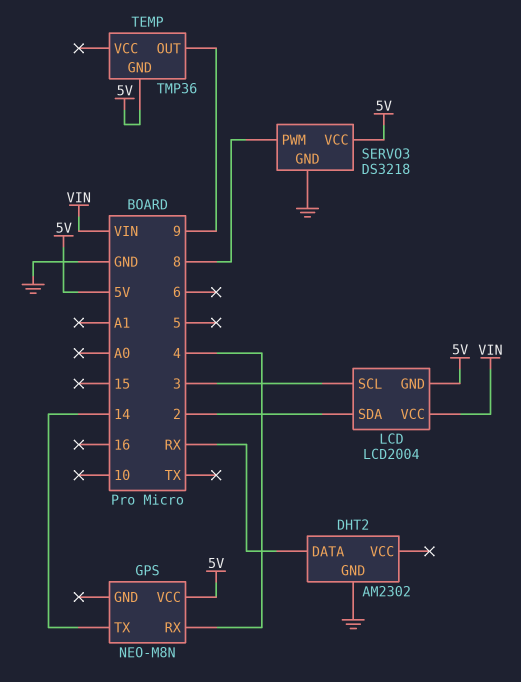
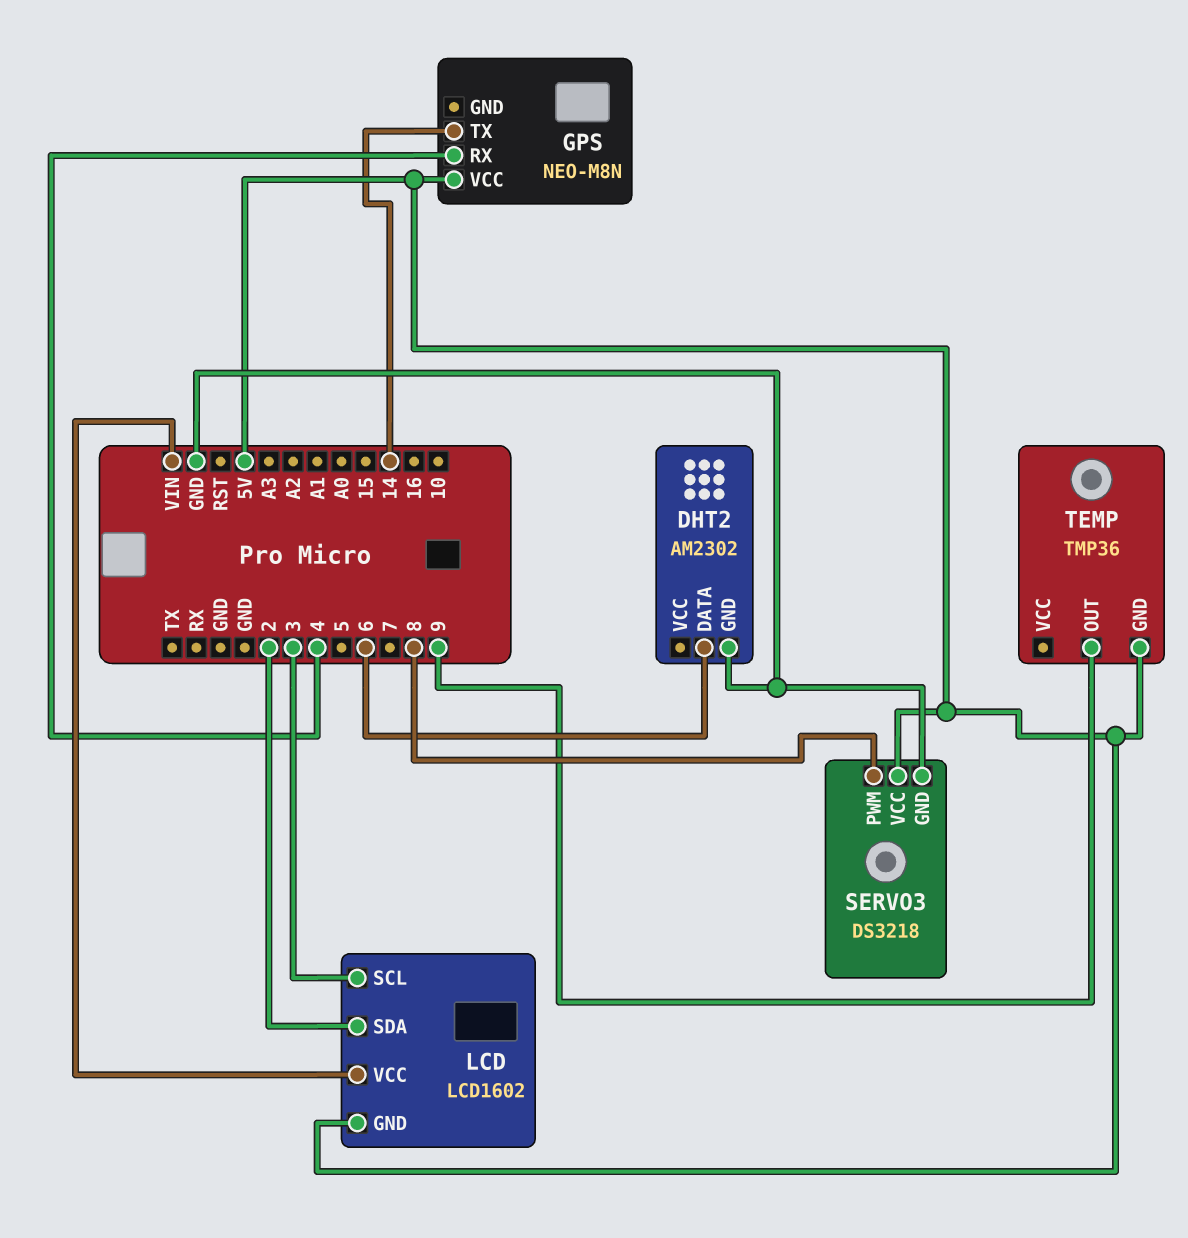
DHT2 pin DATA: RX -> 6
LCD: LCD2004 -> LCD1602

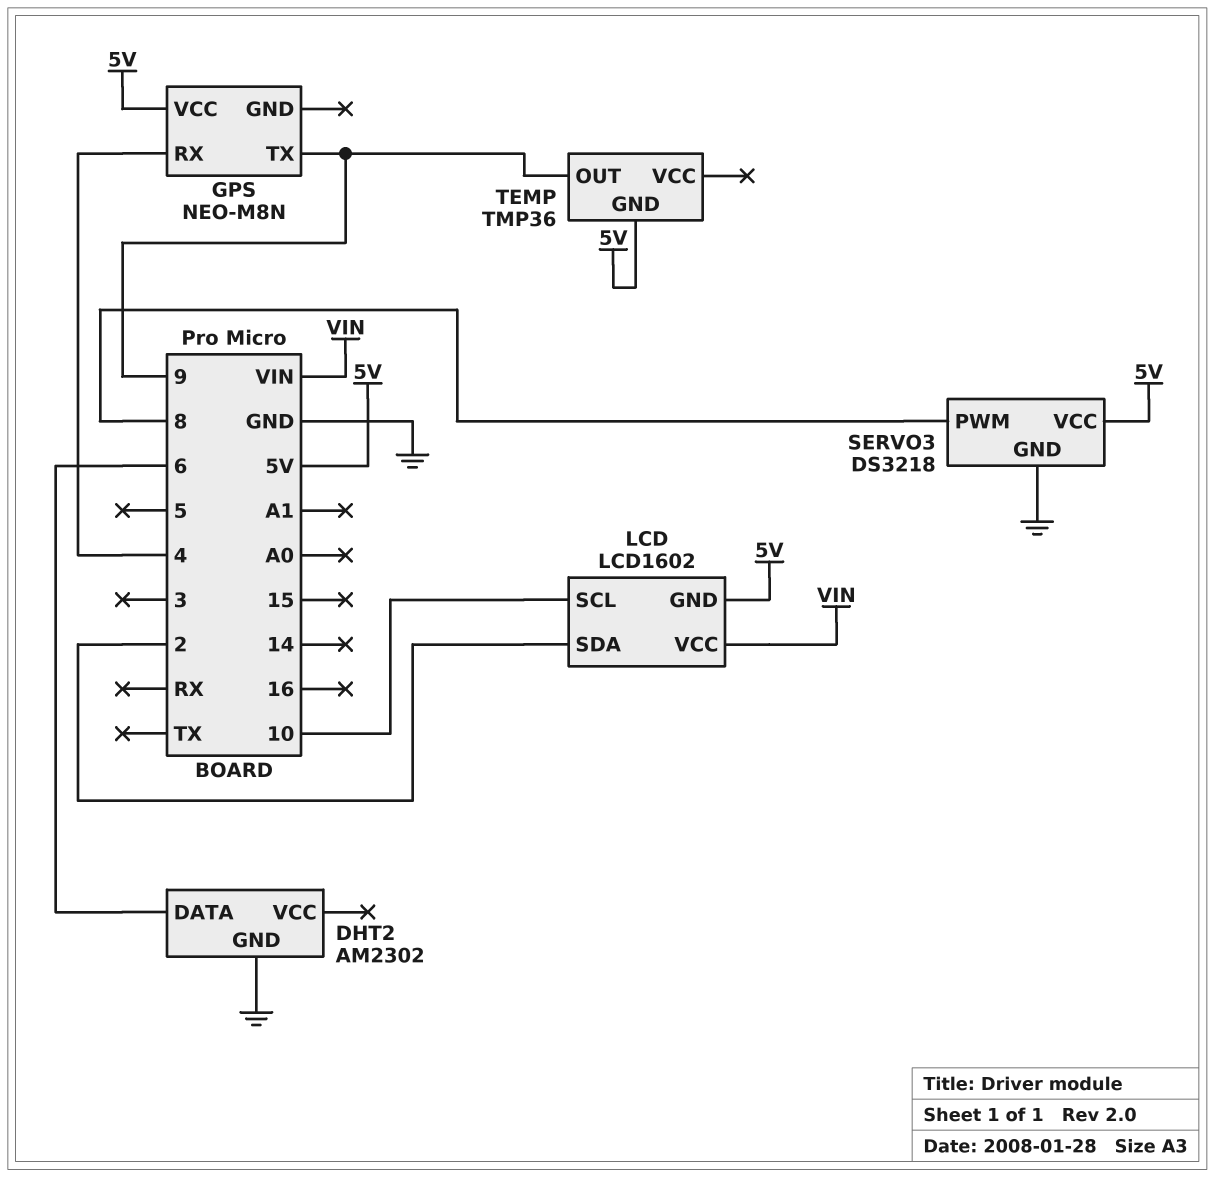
GPS pin TX: 14 -> 9
LCD pin SCL: 3 -> 10

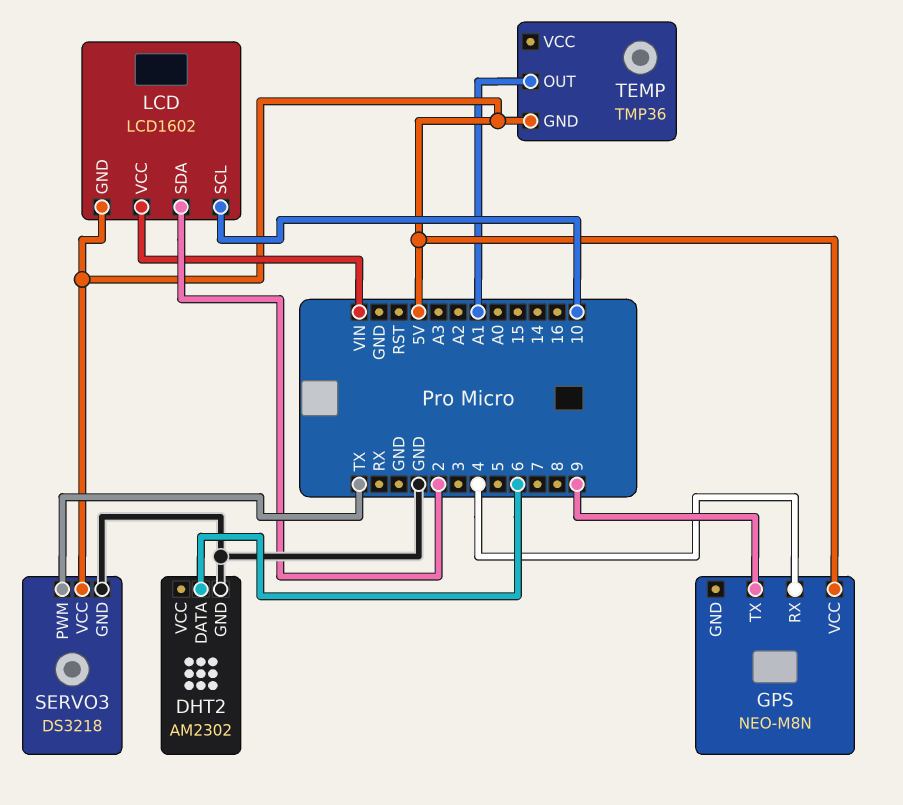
SERVO3 pin PWM: 8 -> TX
TEMP pin OUT: 9 -> A1

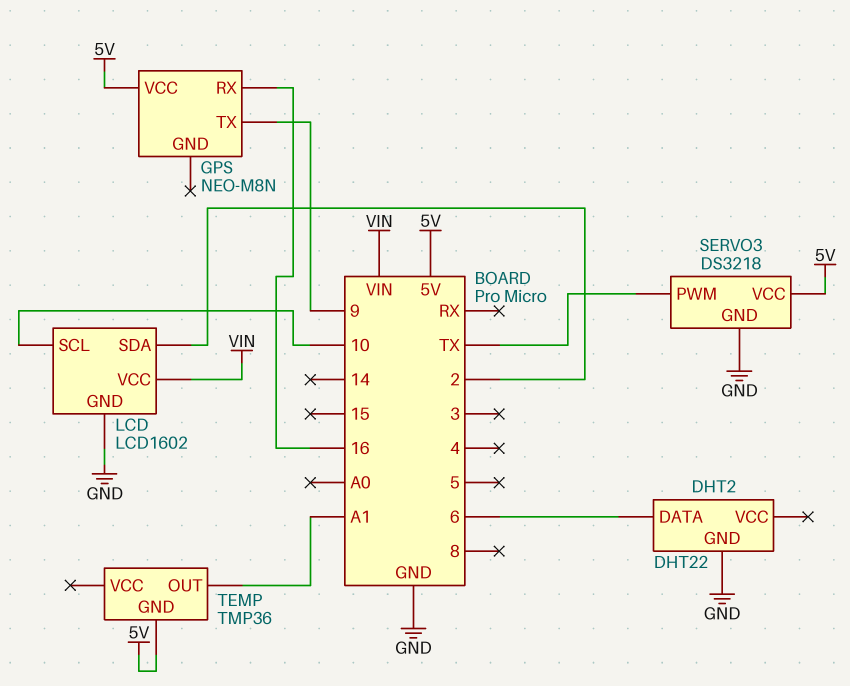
DHT2: AM2302 -> DHT22
GPS pin RX: 4 -> 16
LCD pin GND: 5V -> GND

